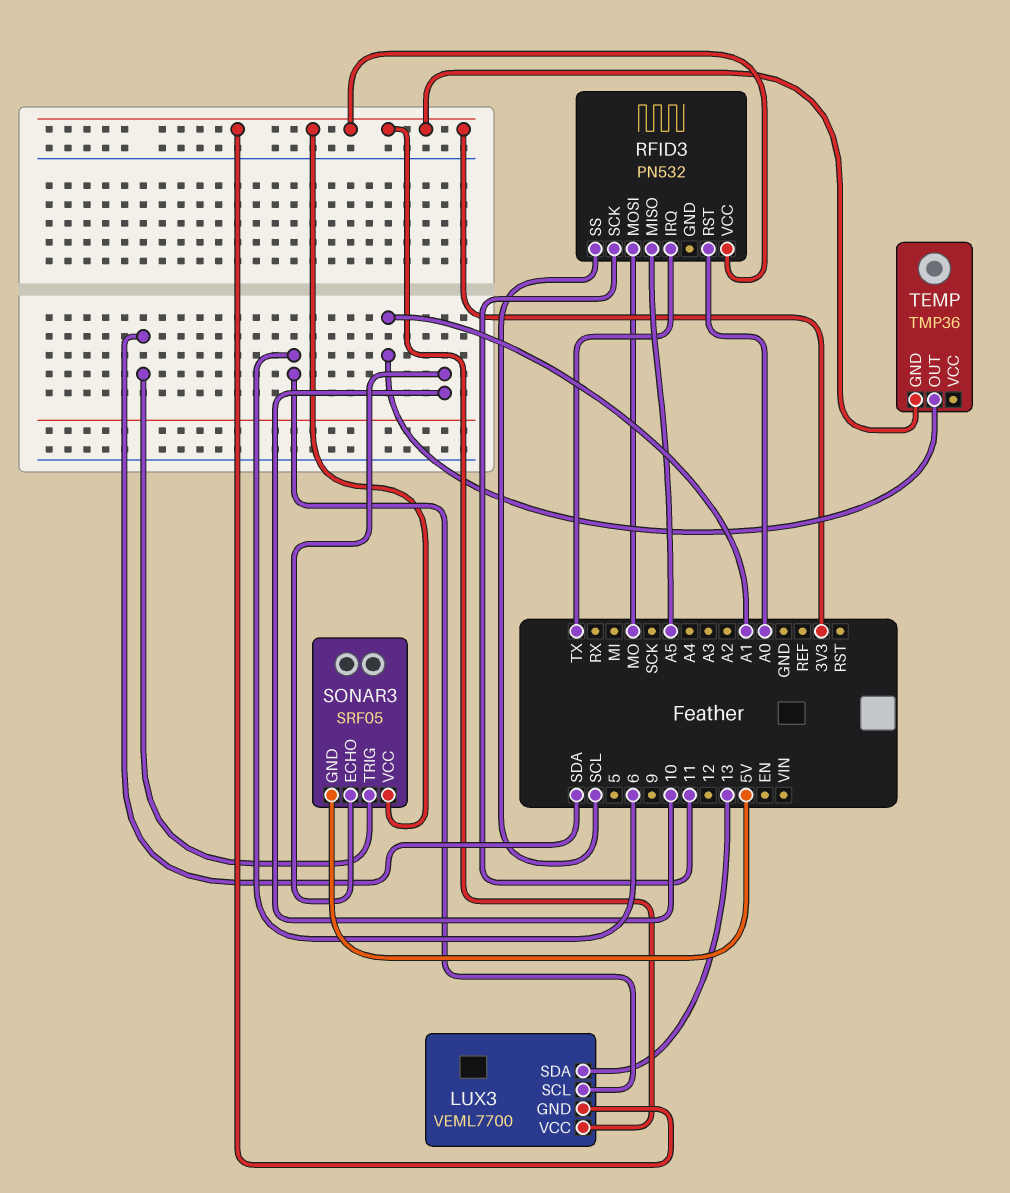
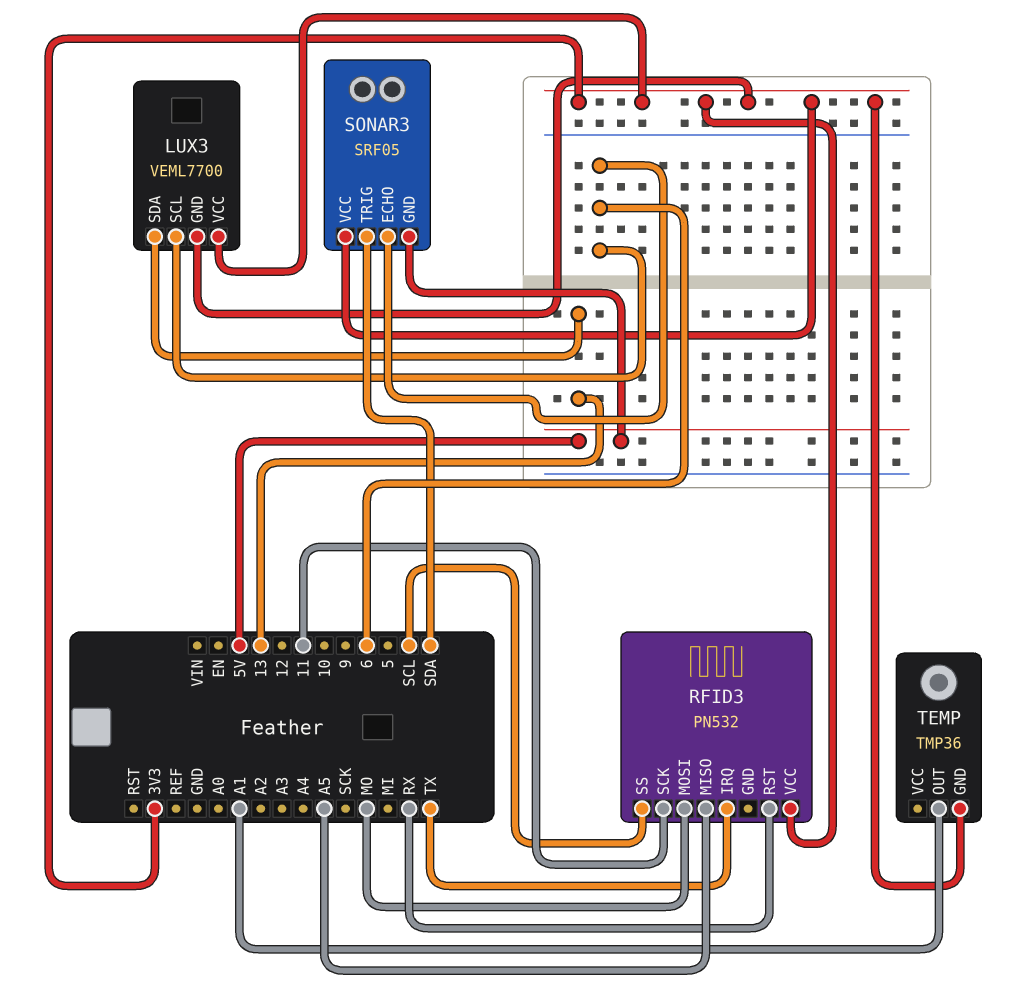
RFID3 pin RST: A0 -> RX
SONAR3 pin ECHO: 10 -> 6

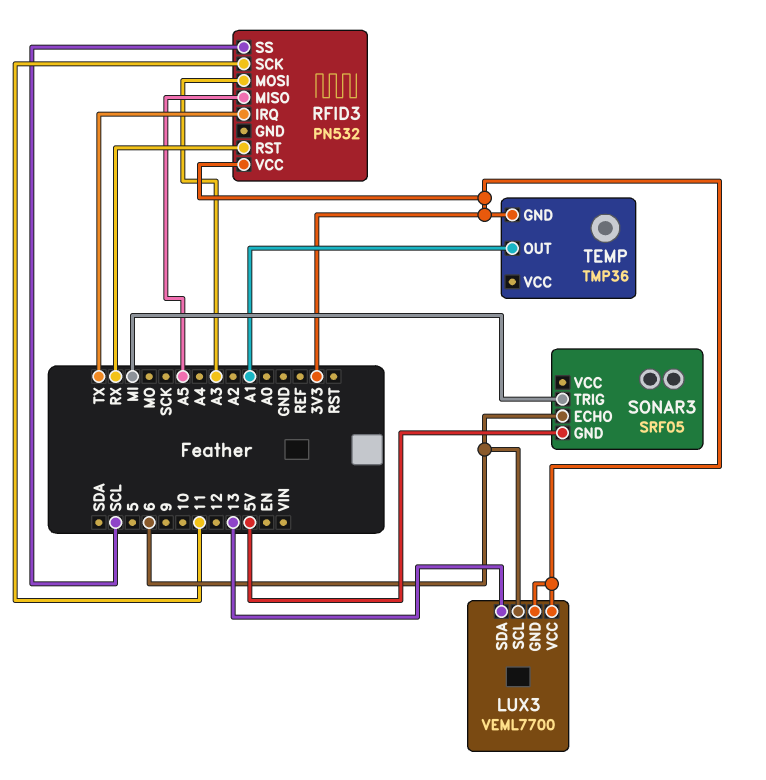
RFID3 pin MOSI: MO -> A3
SONAR3 pin TRIG: SDA -> MI
SONAR3 pin VCC: 3V3 -> none

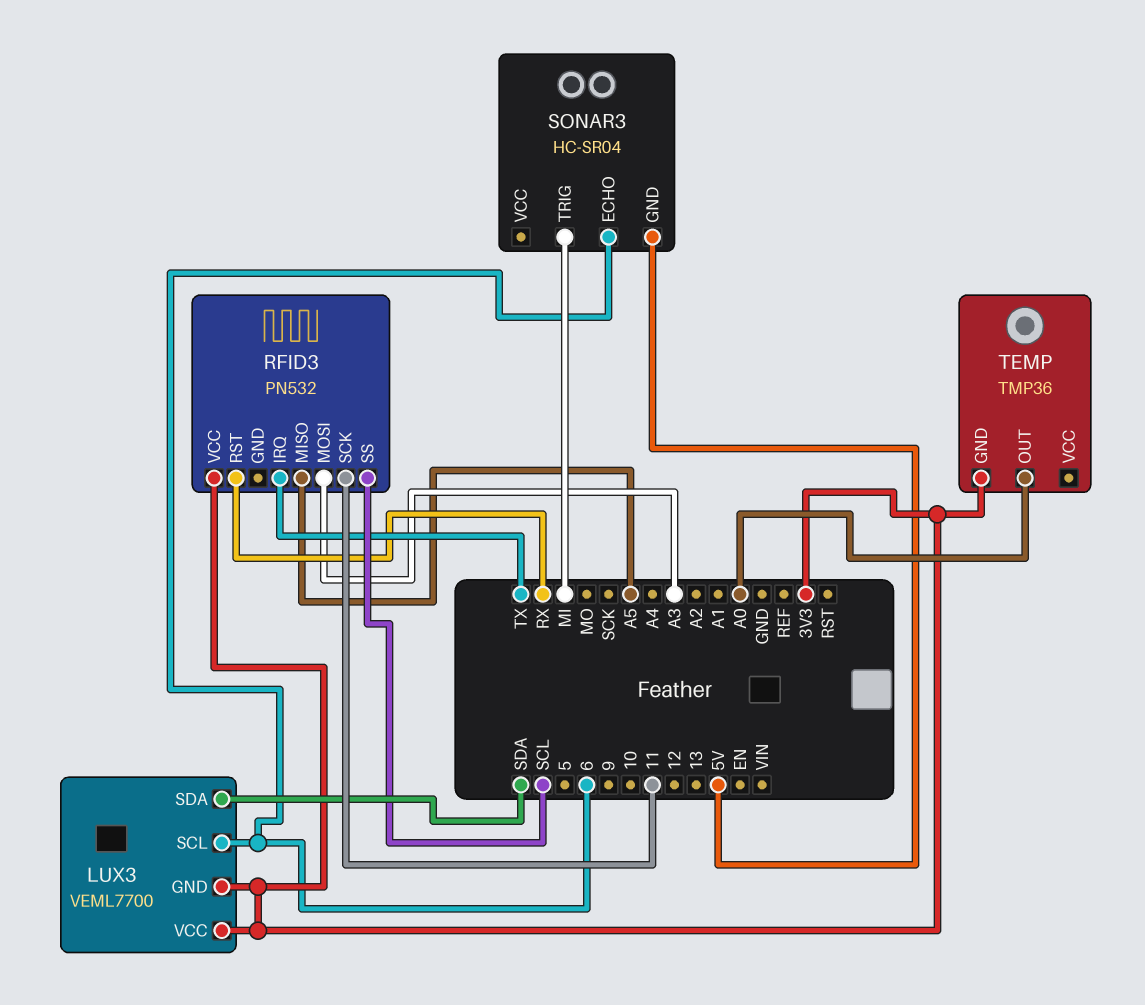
LUX3 pin SDA: 13 -> SDA
SONAR3: SRF05 -> HC-SR04
TEMP pin OUT: A1 -> A0

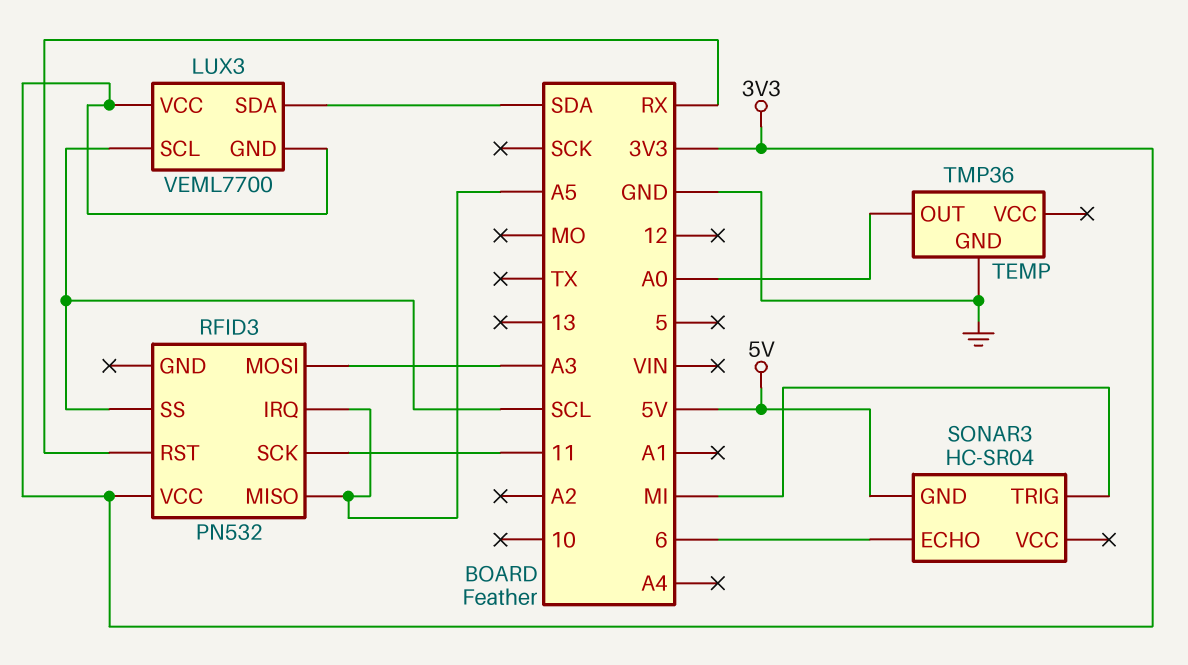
LUX3 pin SCL: 6 -> SCL
RFID3 pin IRQ: TX -> A5
TEMP pin GND: 3V3 -> GND

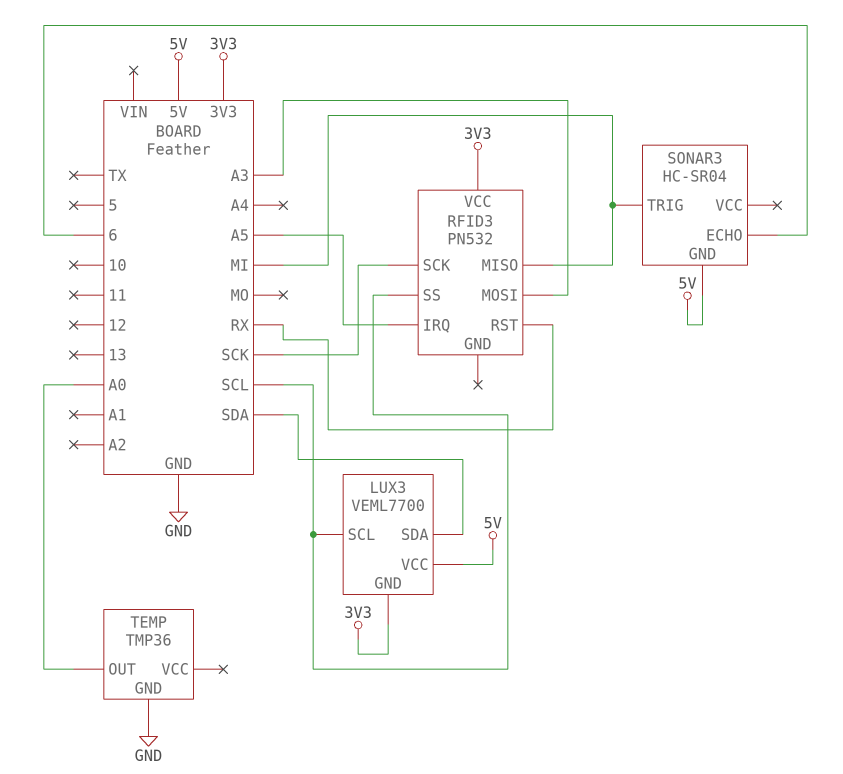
LUX3 pin VCC: 3V3 -> 5V
RFID3 pin MISO: A5 -> MI
RFID3 pin SCK: 11 -> SCK

